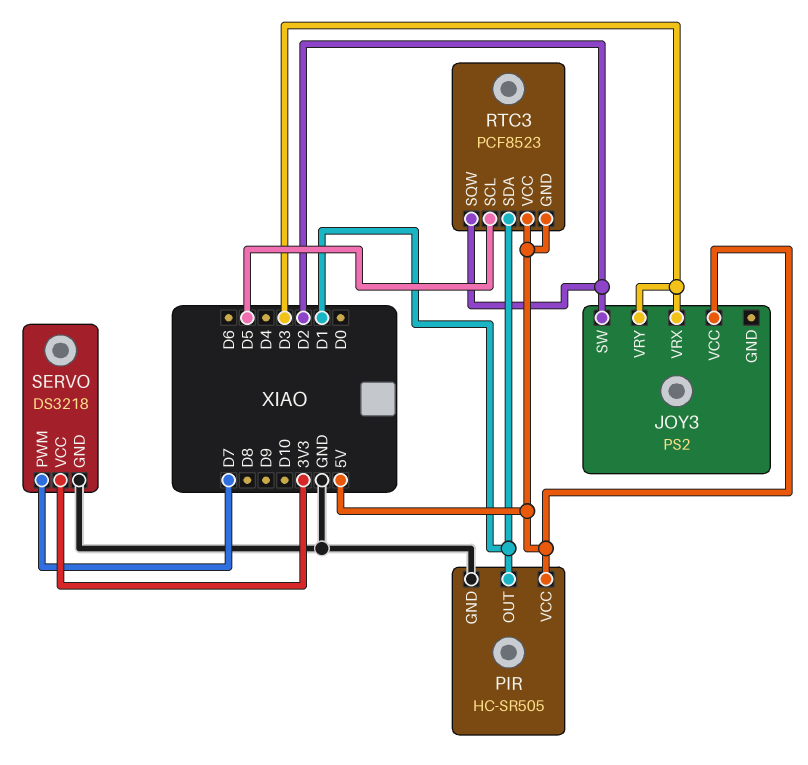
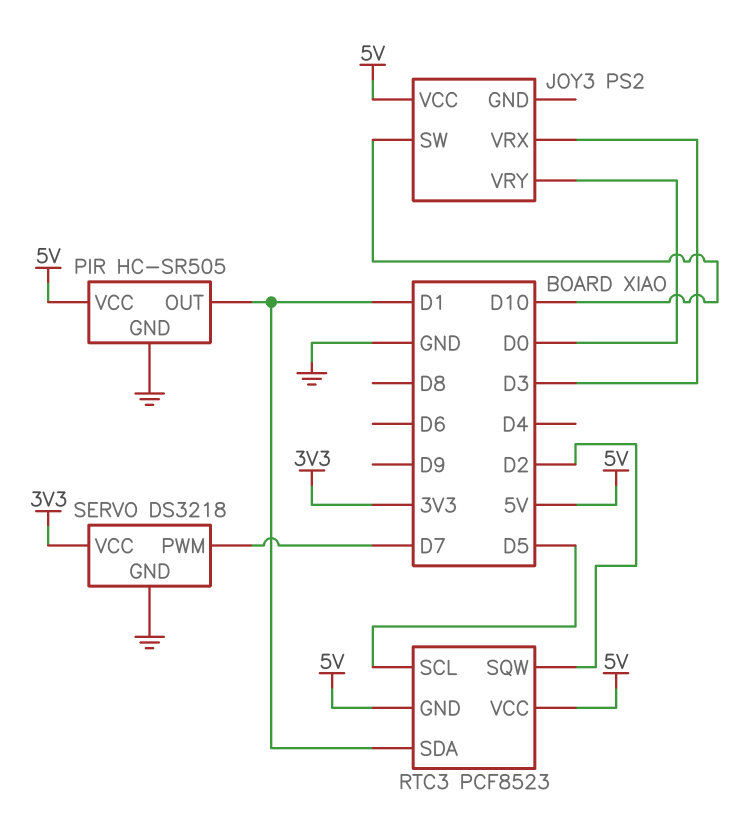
JOY3 pin SW: D2 -> D10
JOY3 pin VRY: D3 -> D0

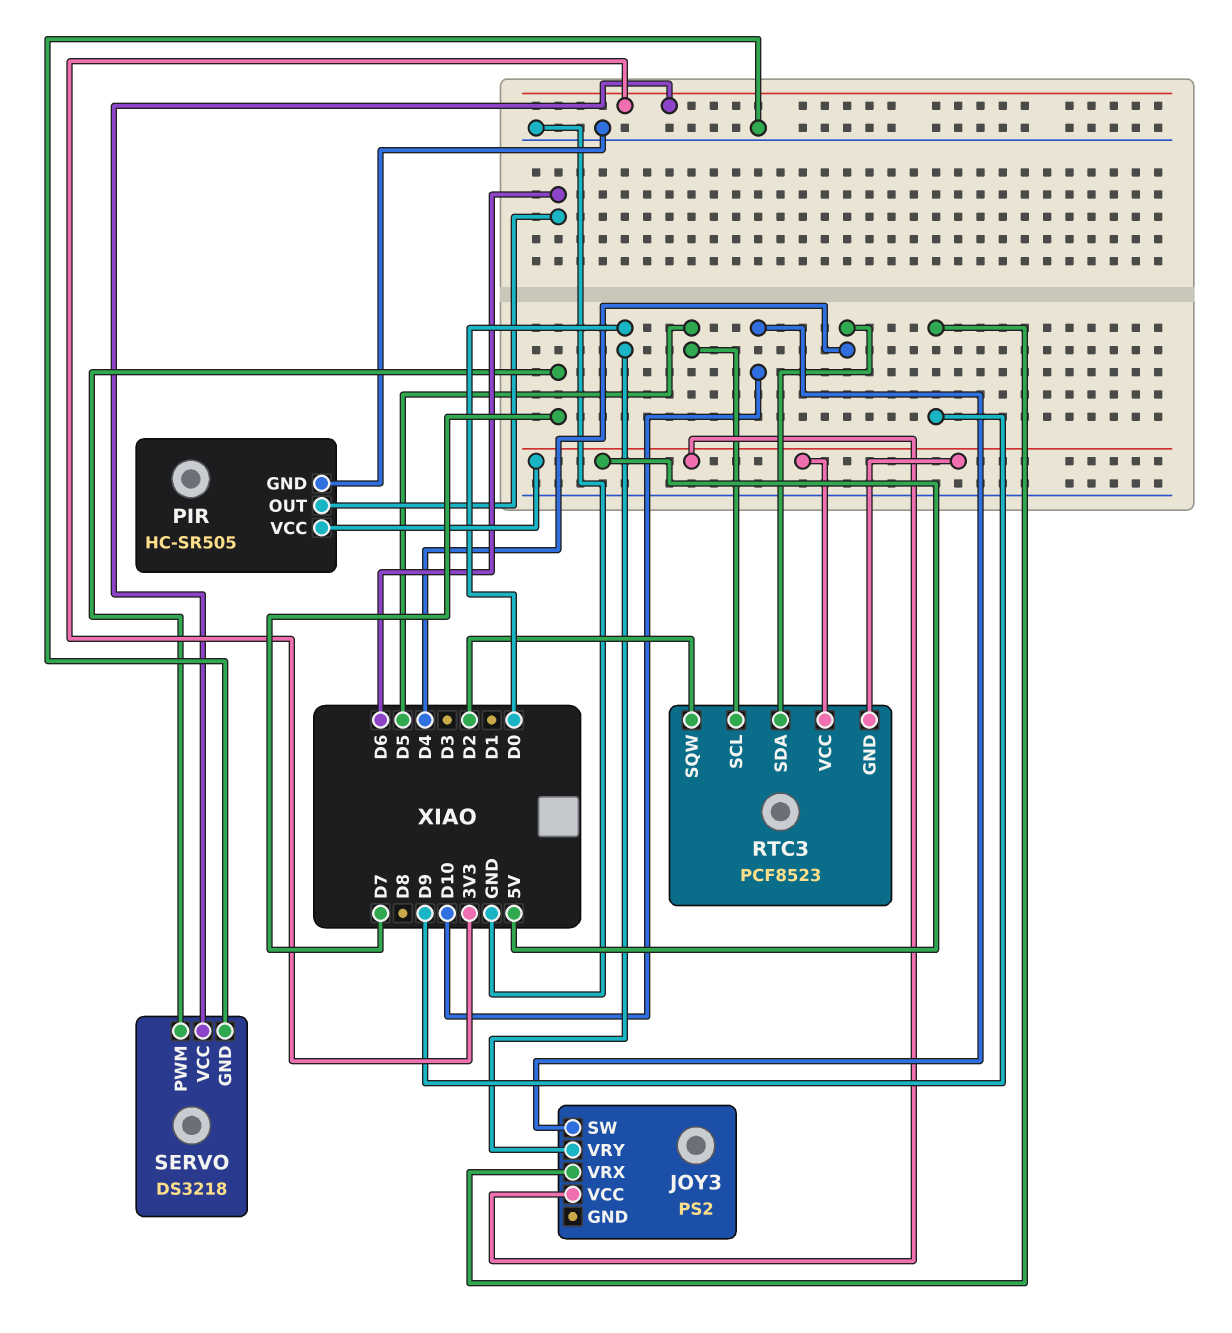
JOY3 pin VRX: D3 -> D9
PIR pin OUT: D1 -> D6
RTC3 pin SDA: D1 -> D4

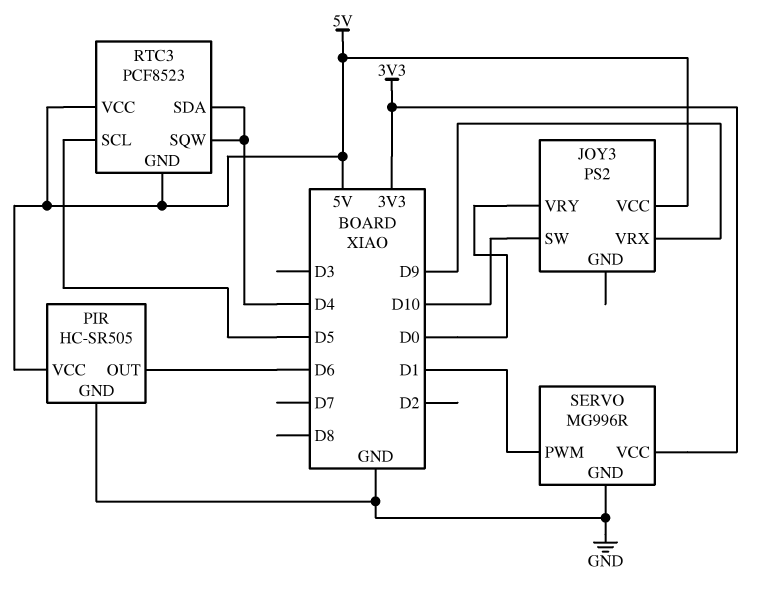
RTC3 pin SQW: D2 -> D4
SERVO: DS3218 -> MG996R
SERVO pin PWM: D7 -> D1

